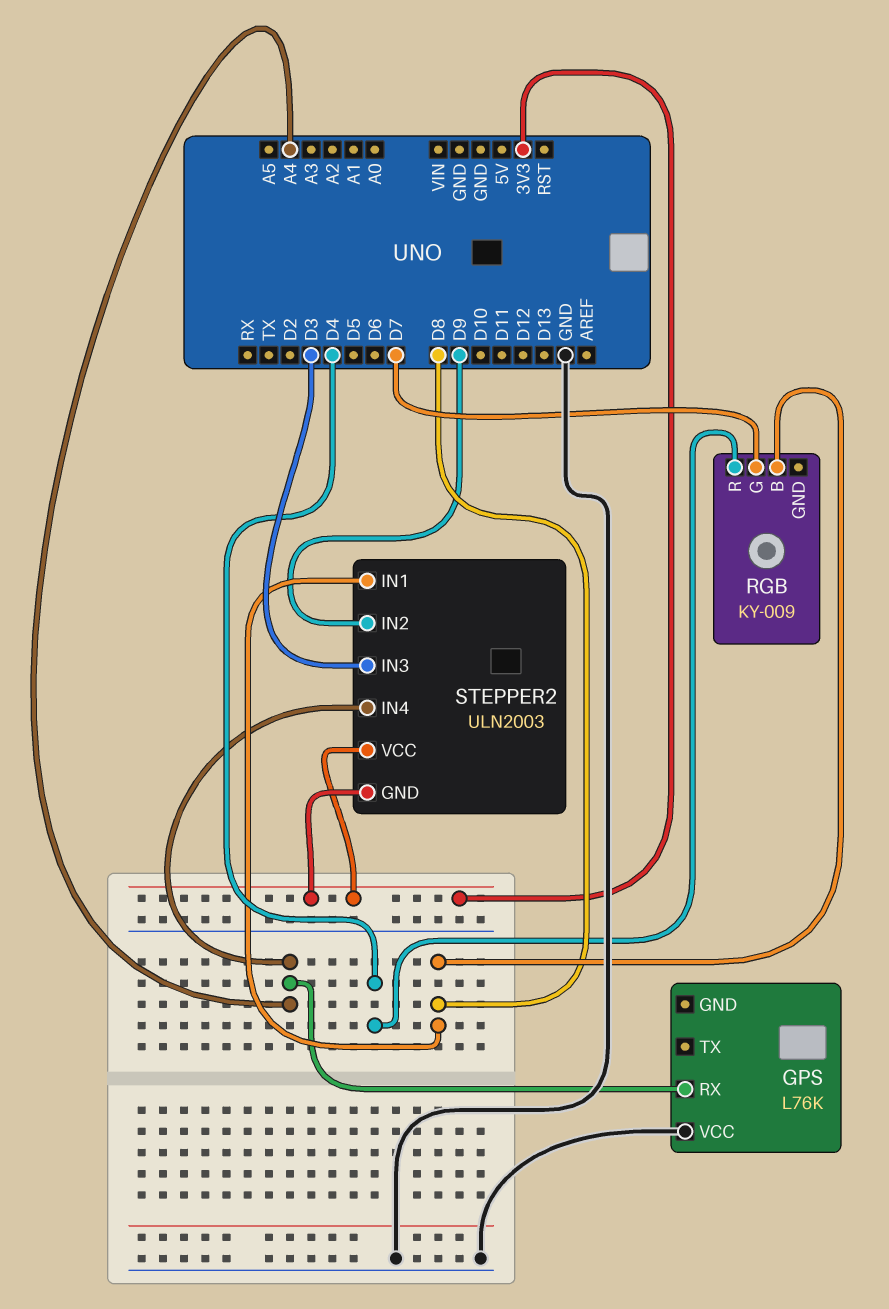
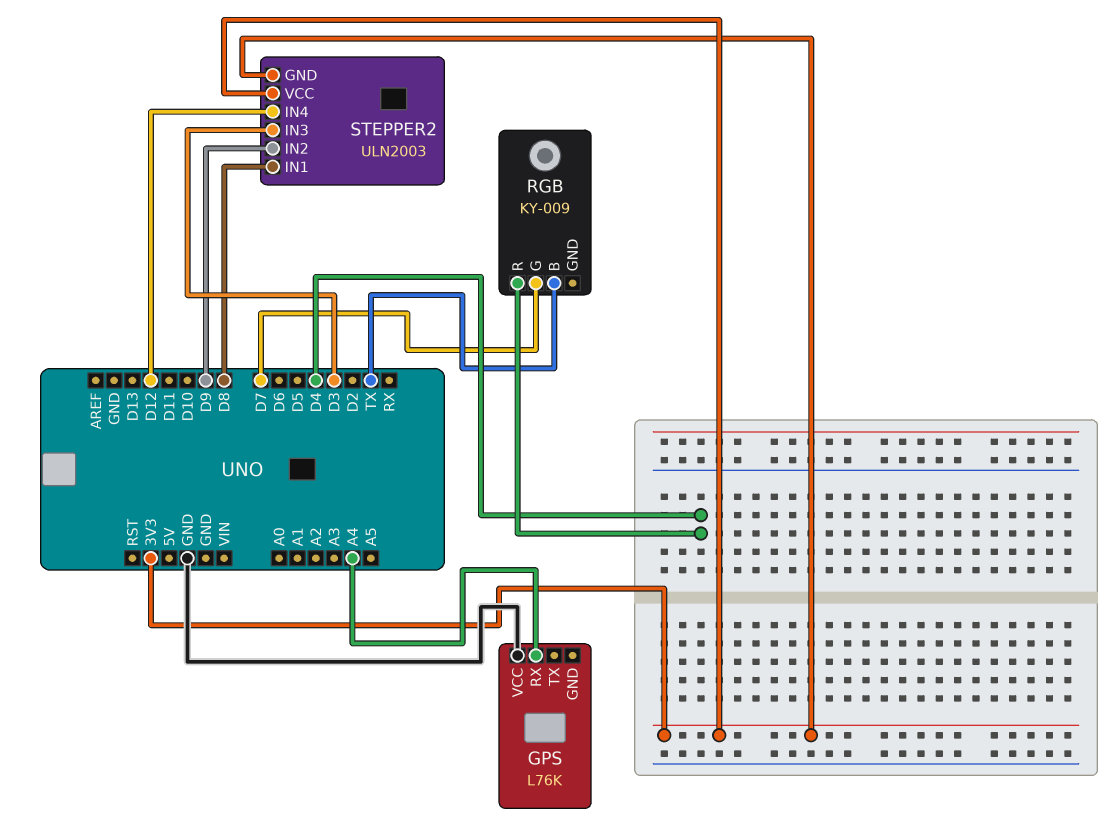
RGB pin B: D8 -> TX
STEPPER2 pin IN4: A4 -> D12

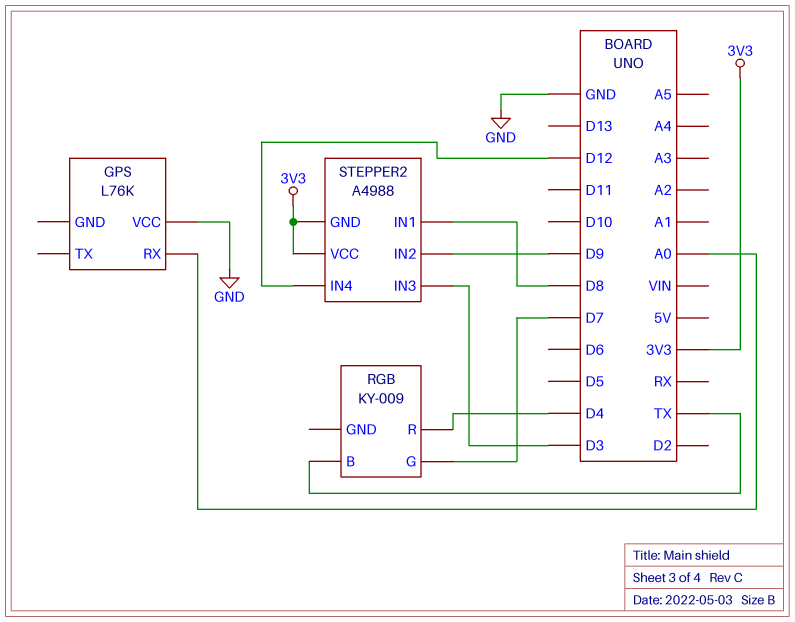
GPS pin RX: A4 -> A0
STEPPER2: ULN2003 -> A4988

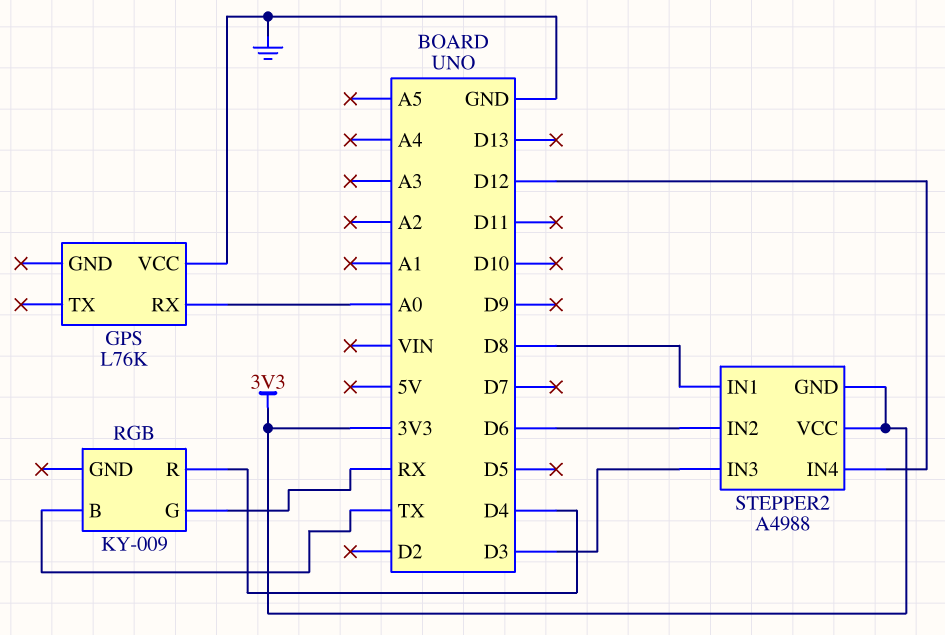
RGB pin G: D7 -> RX
STEPPER2 pin IN2: D9 -> D6

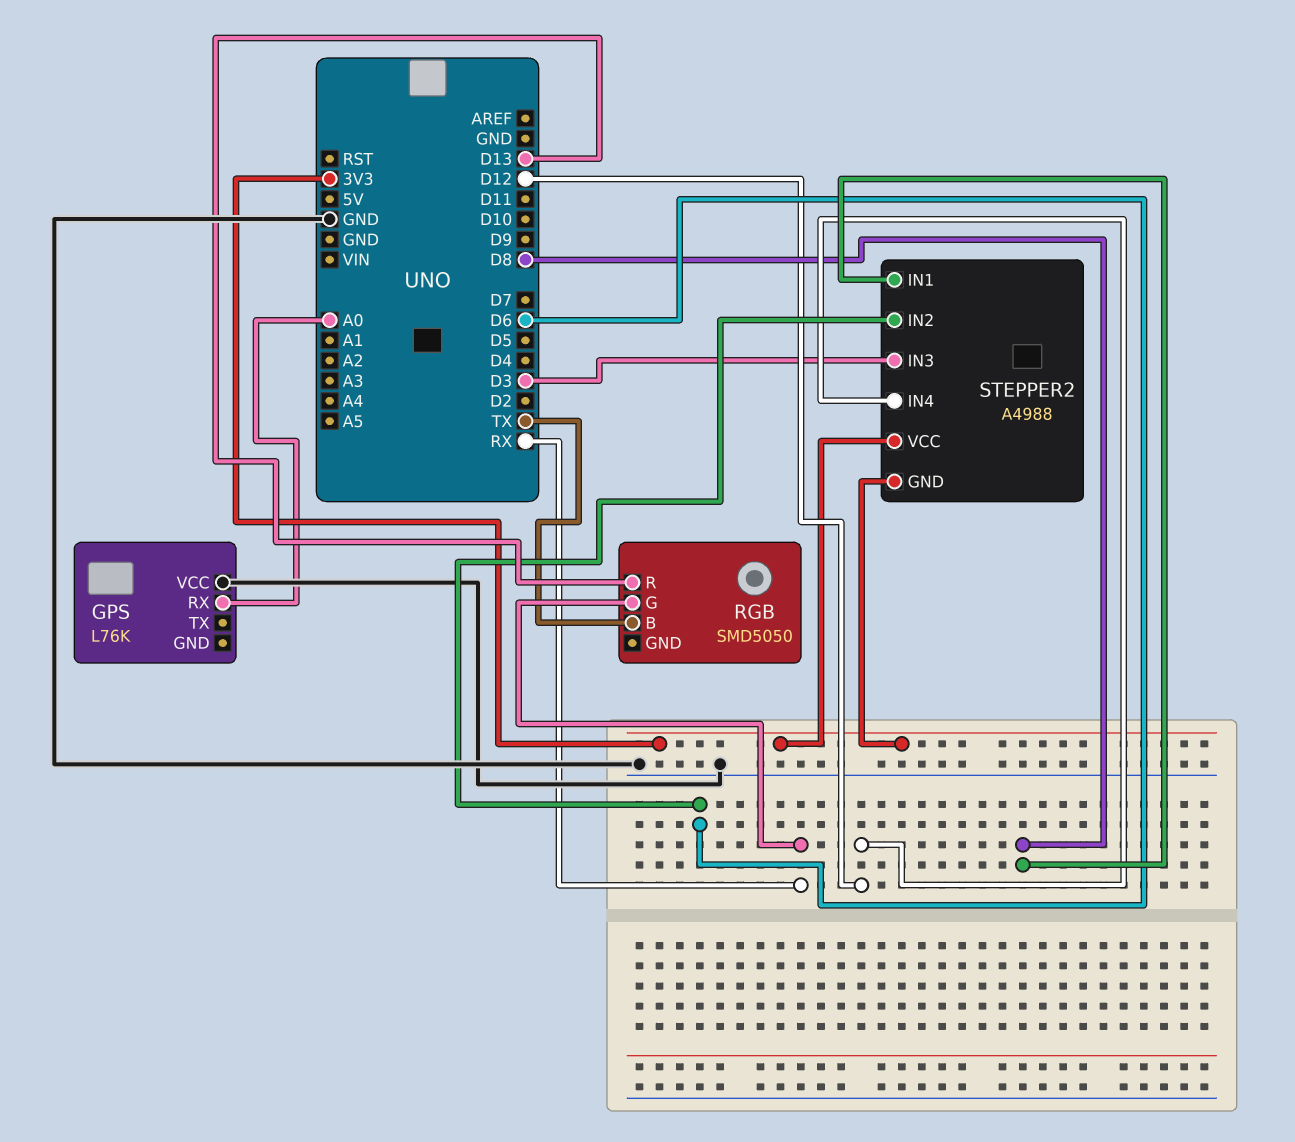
RGB: KY-009 -> SMD5050
RGB pin R: D4 -> D13

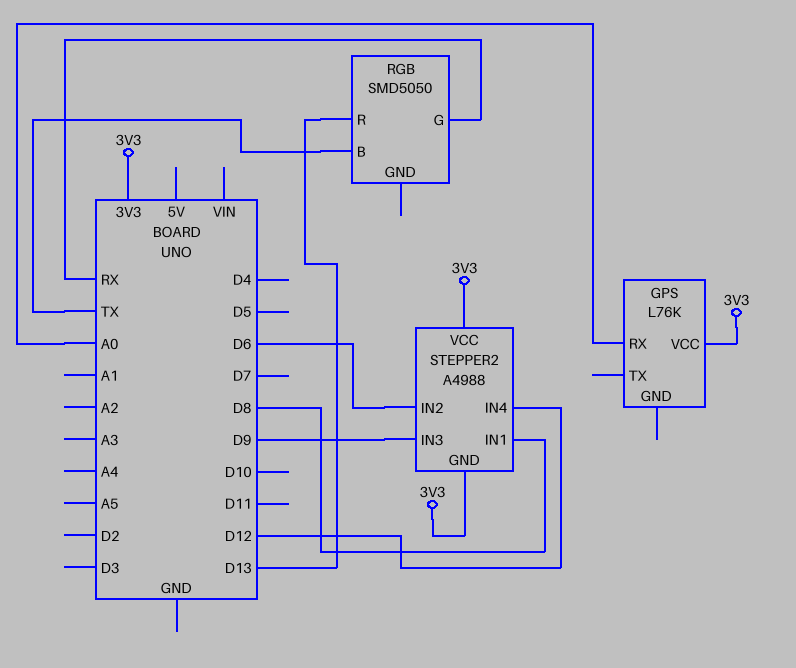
GPS pin VCC: GND -> 3V3
STEPPER2 pin IN3: D3 -> D9

